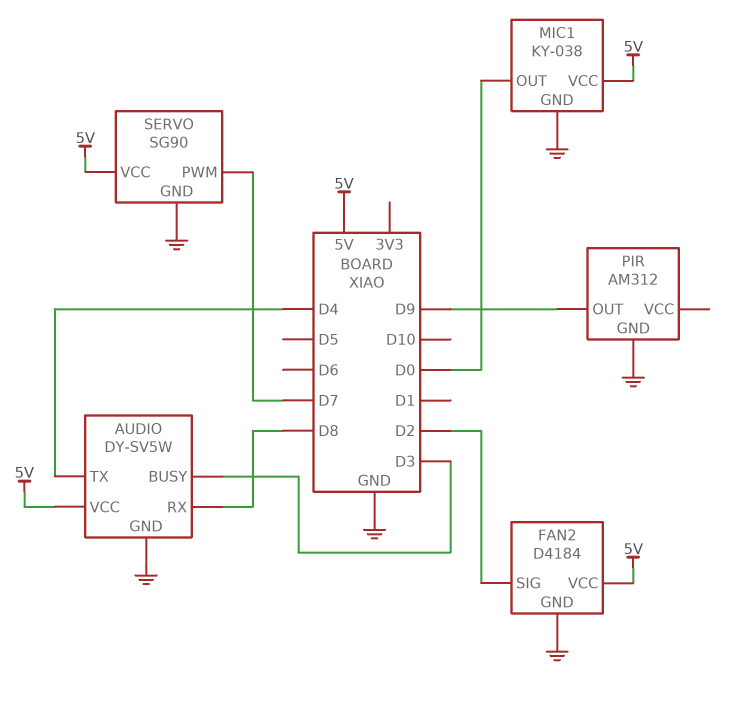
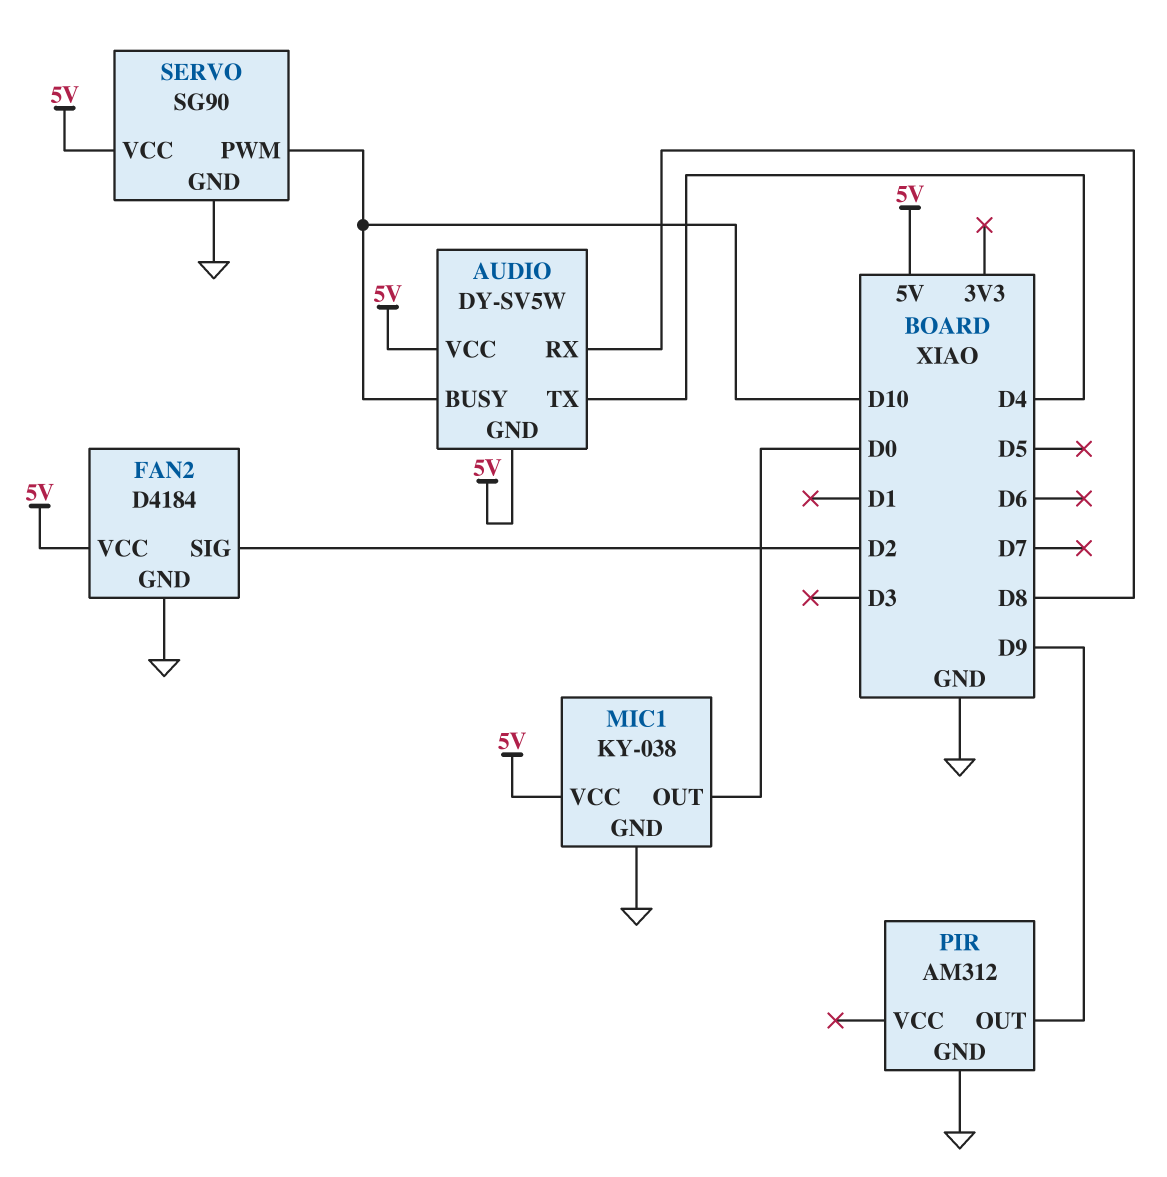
AUDIO pin BUSY: D3 -> D10
AUDIO pin GND: GND -> 5V
SERVO pin PWM: D7 -> D10

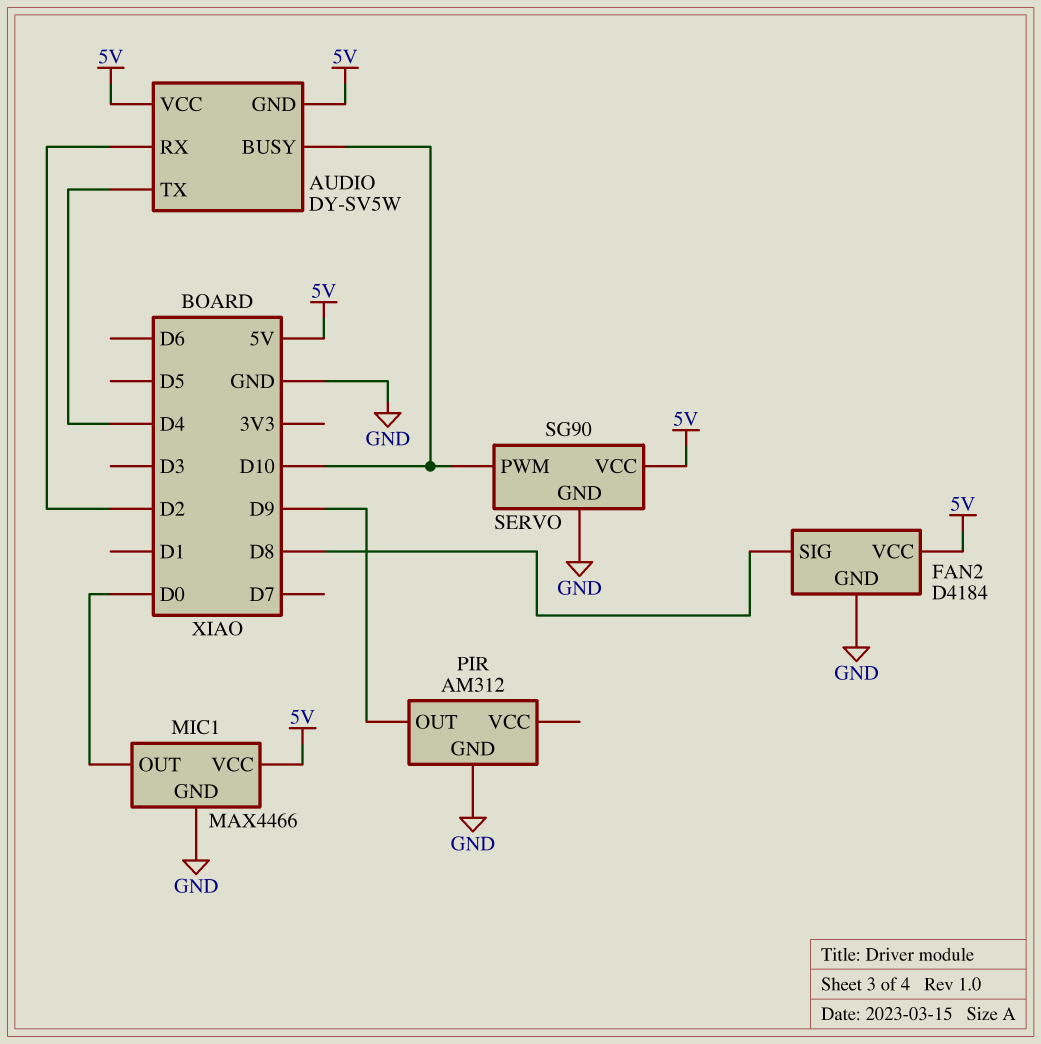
AUDIO pin RX: D8 -> D2
FAN2 pin SIG: D2 -> D8
MIC1: KY-038 -> MAX4466

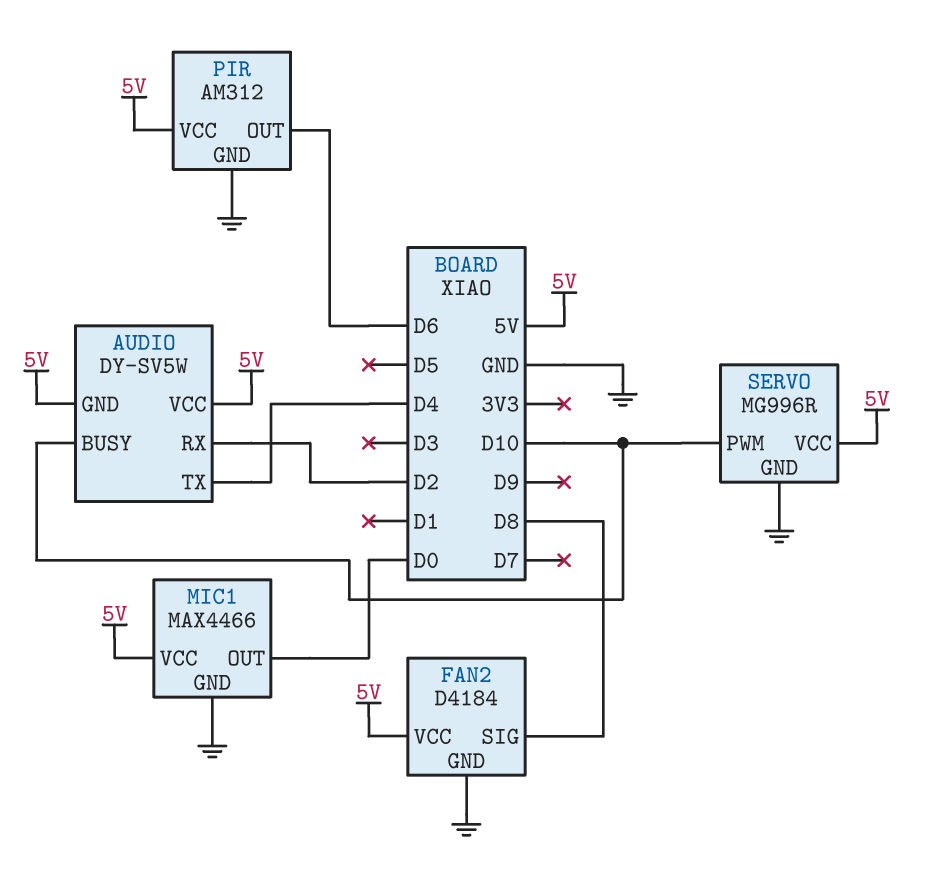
PIR pin OUT: D9 -> D6
PIR pin VCC: none -> 5V
SERVO: SG90 -> MG996R

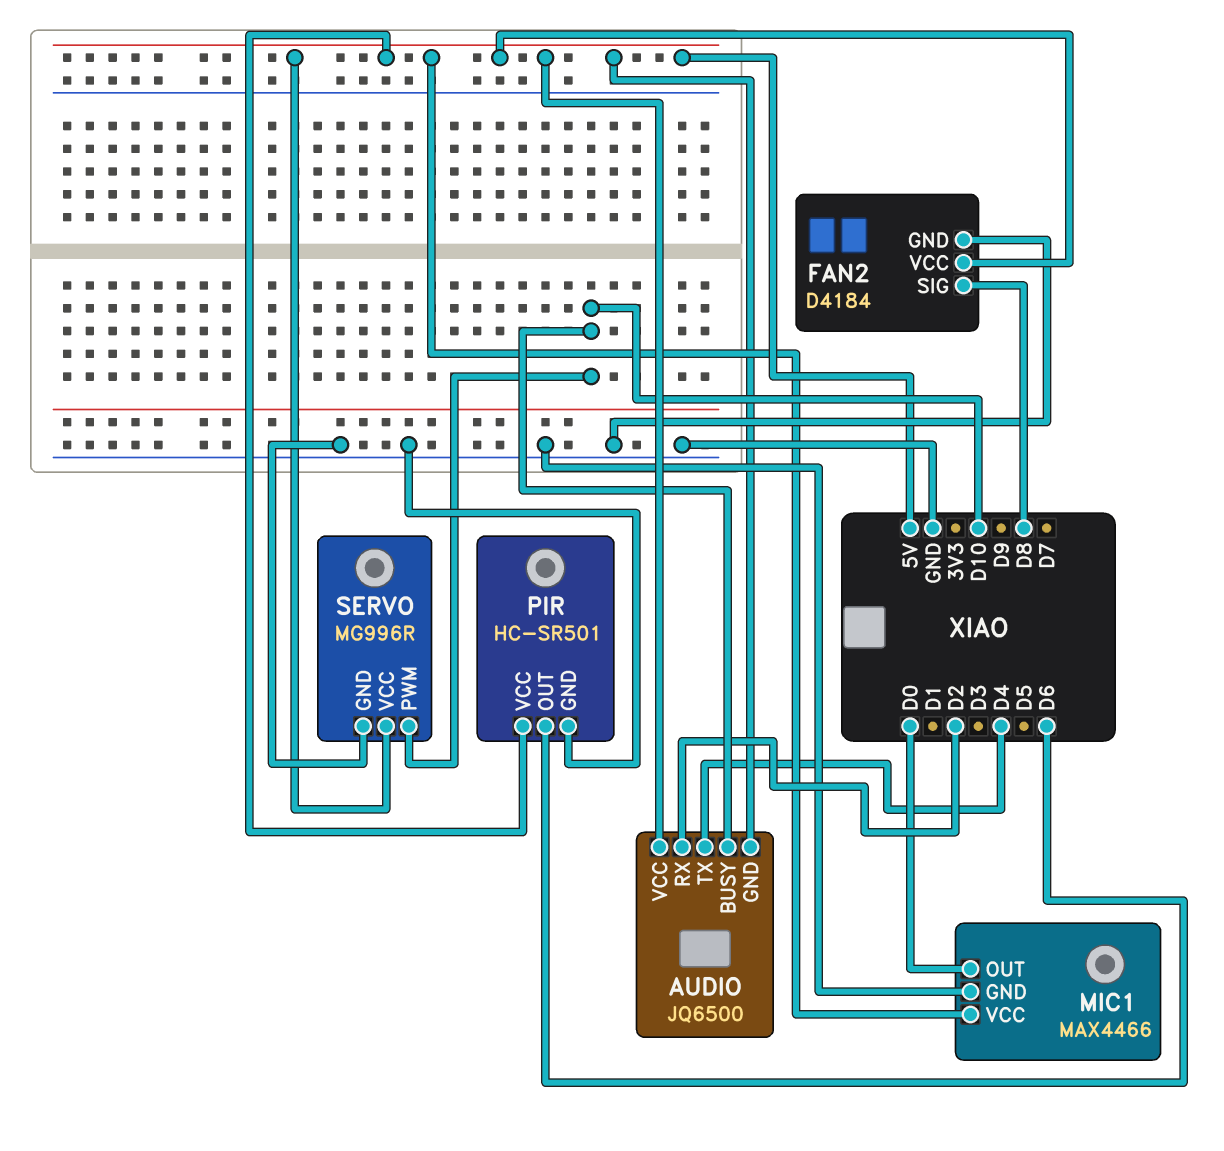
AUDIO: DY-SV5W -> JQ6500
PIR: AM312 -> HC-SR501

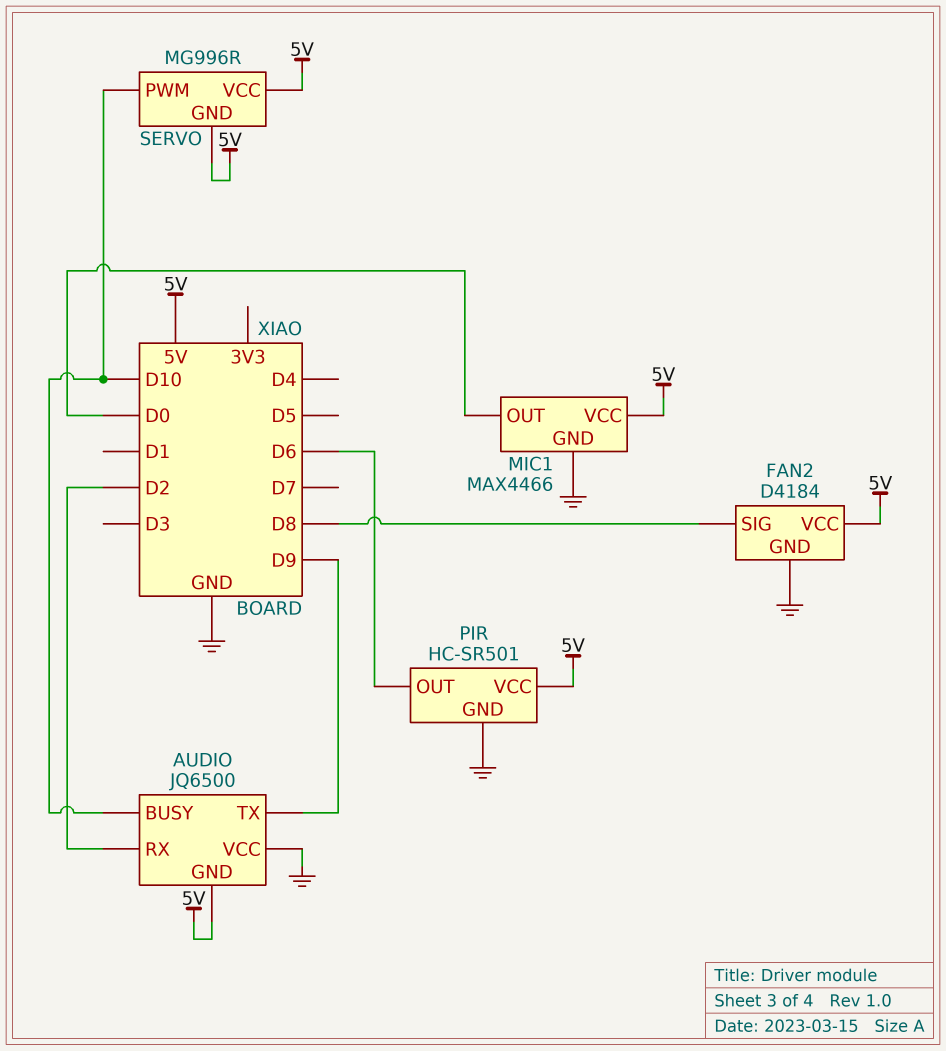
AUDIO pin TX: D4 -> D9
AUDIO pin VCC: 5V -> GND
SERVO pin GND: GND -> 5V

